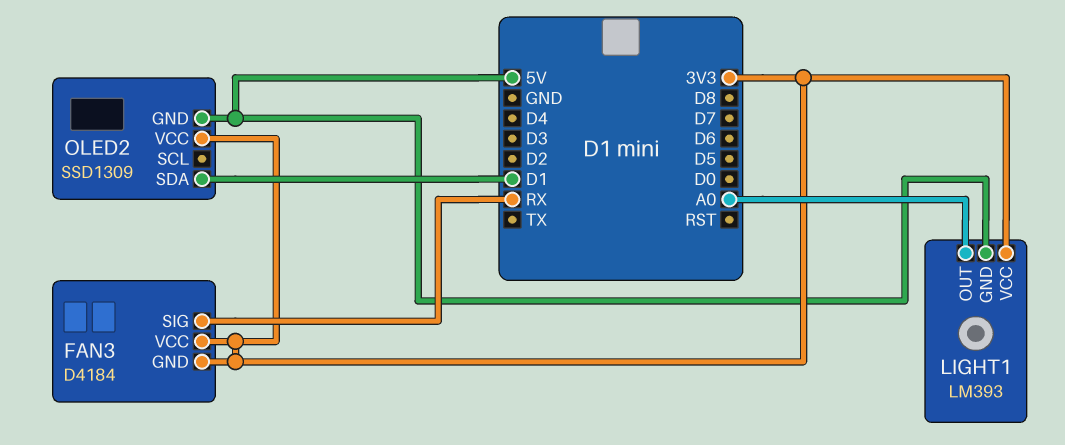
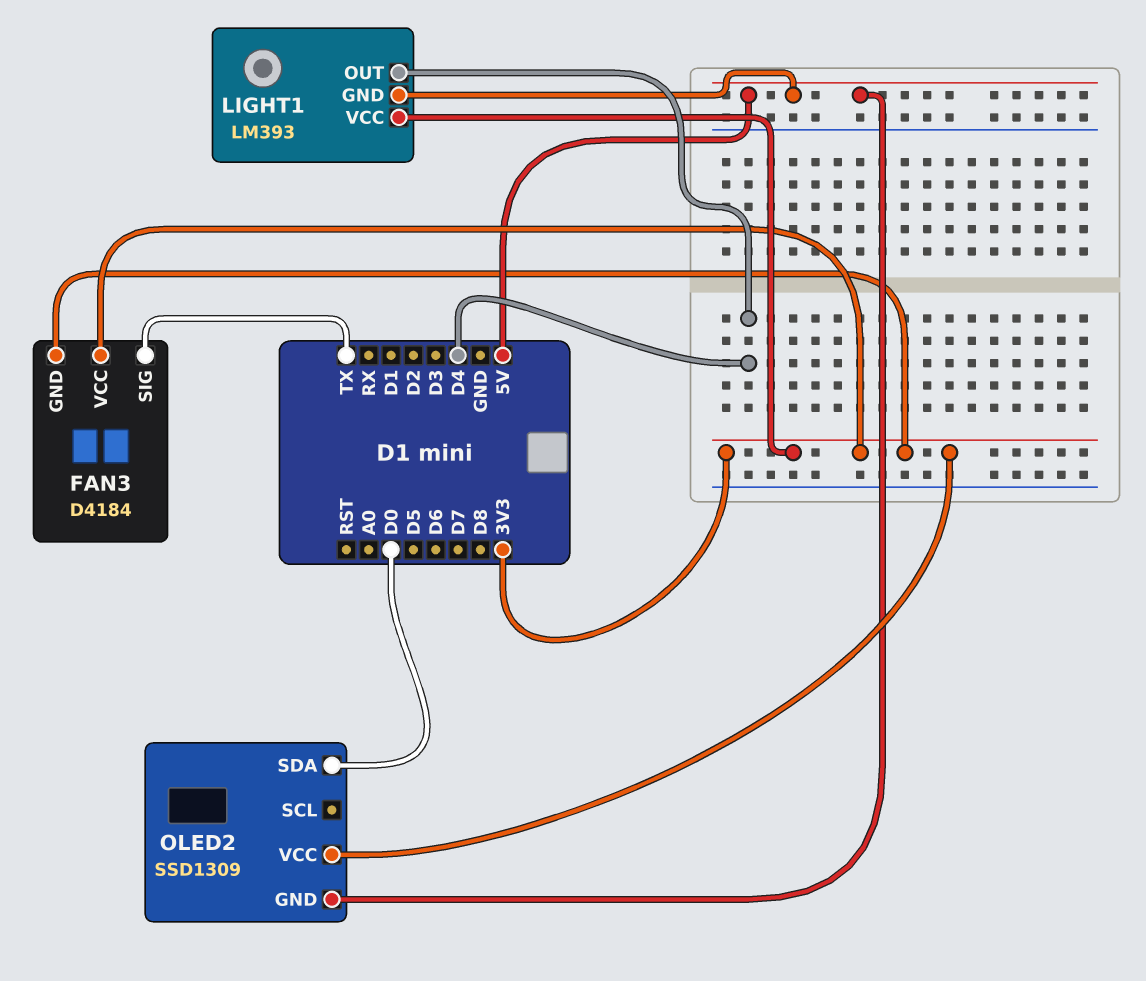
FAN3 pin SIG: RX -> TX
LIGHT1 pin OUT: A0 -> D4
OLED2 pin SDA: D1 -> D0

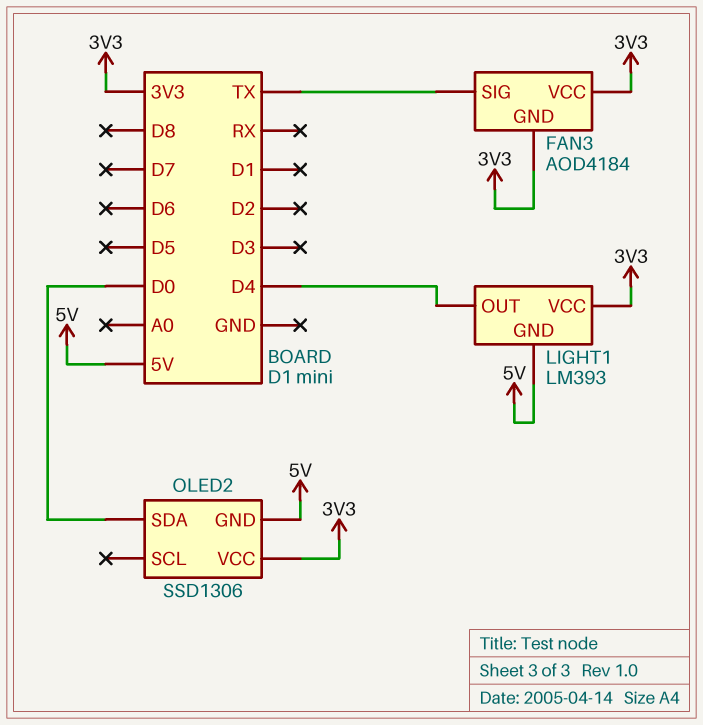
FAN3: D4184 -> AOD4184
OLED2: SSD1309 -> SSD1306

